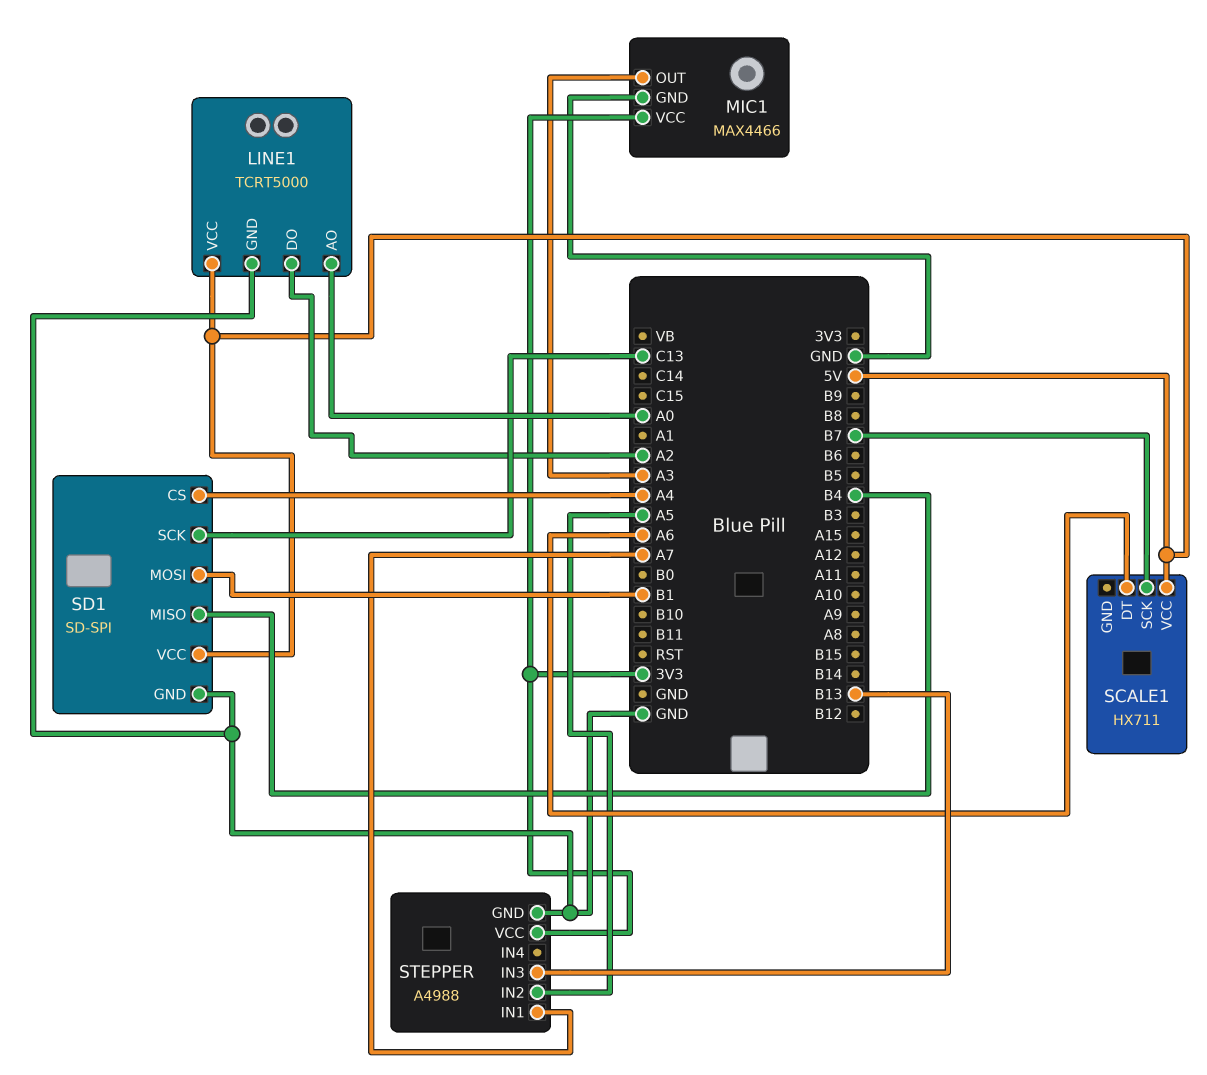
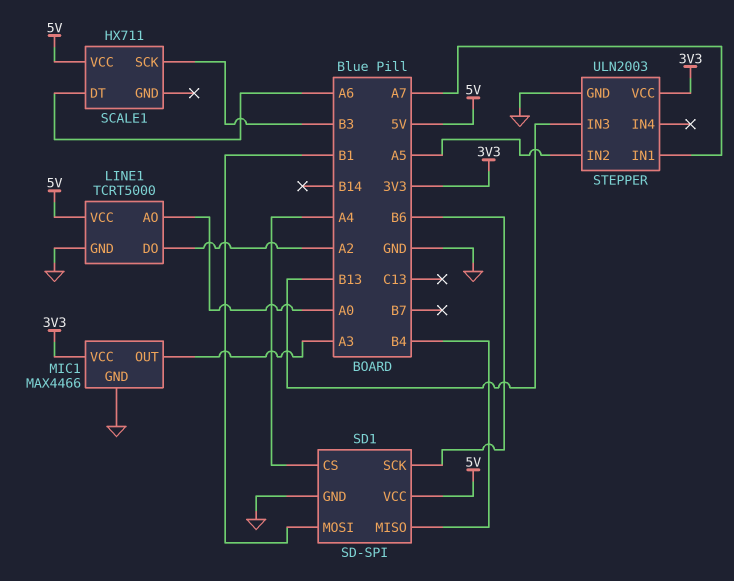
SCALE1 pin SCK: B7 -> B3
SD1 pin SCK: C13 -> B6
STEPPER: A4988 -> ULN2003

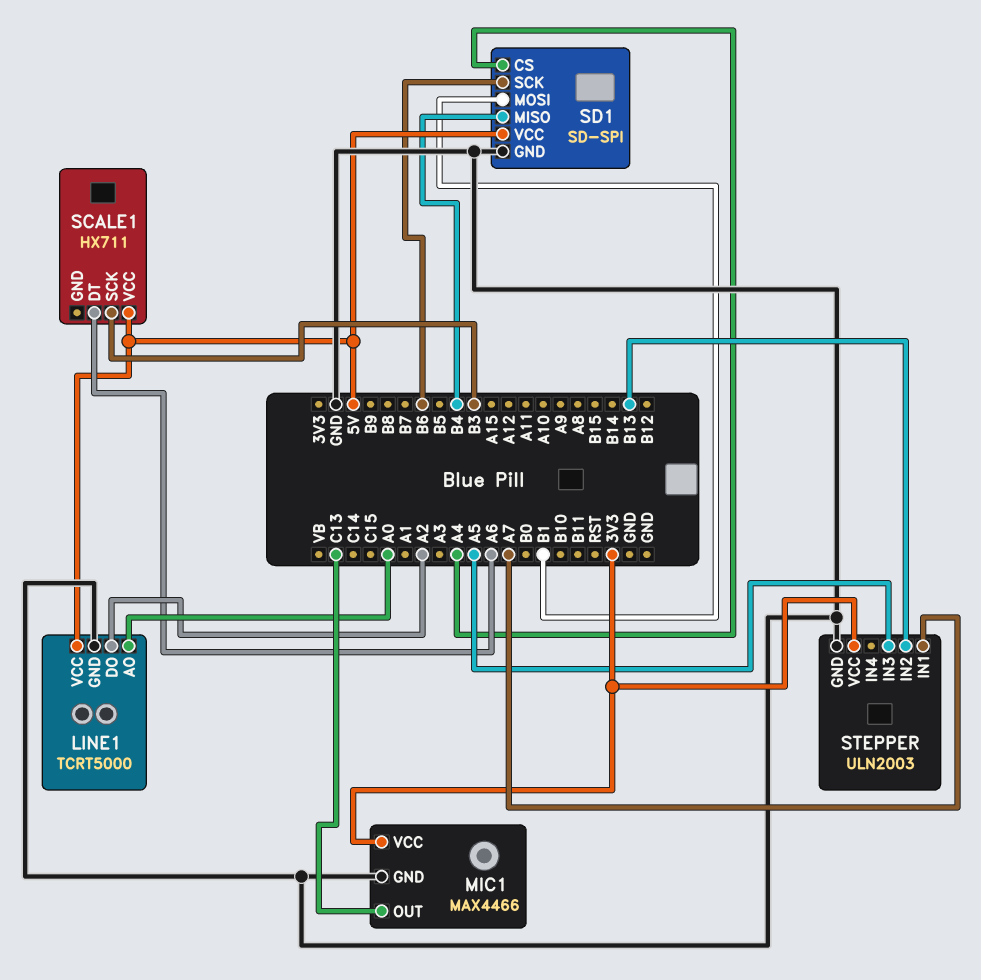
MIC1 pin OUT: A3 -> C13
STEPPER pin IN2: A5 -> B13
STEPPER pin IN3: B13 -> A5

